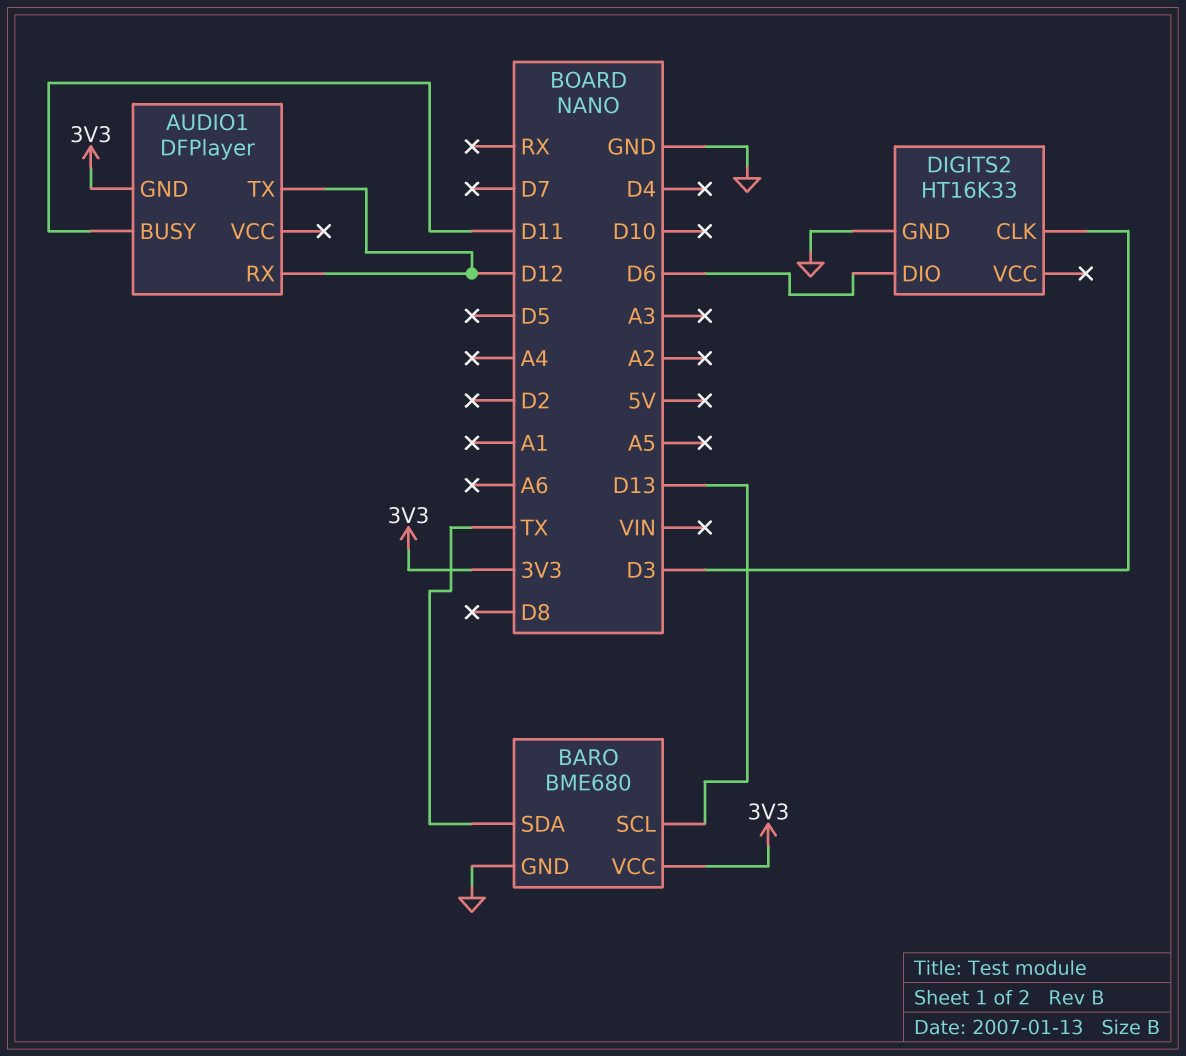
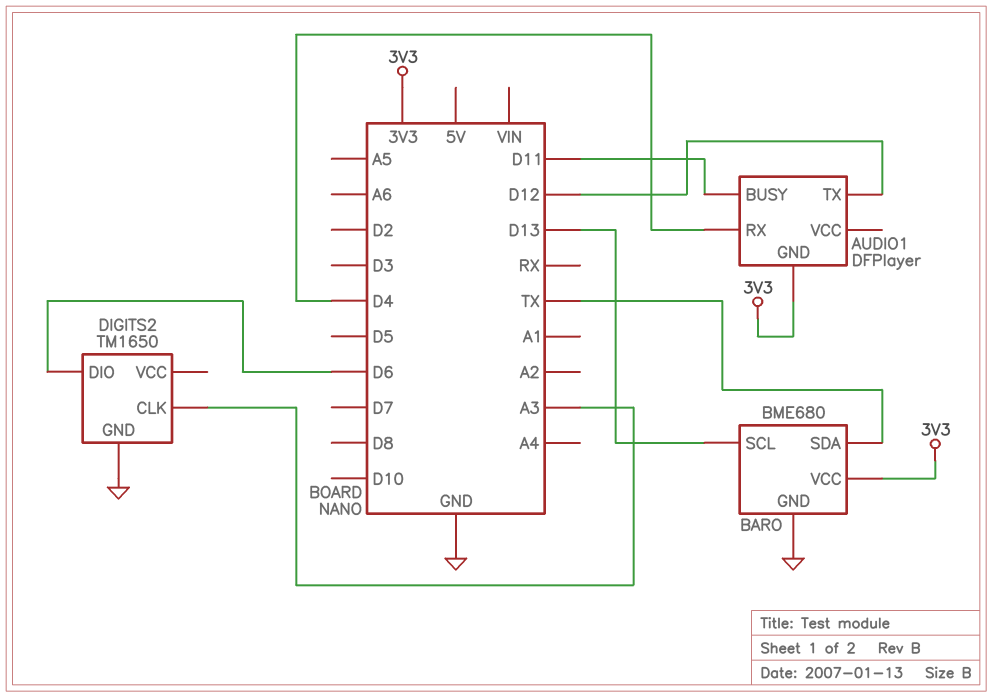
AUDIO1 pin RX: D12 -> D4
DIGITS2: HT16K33 -> TM1650
DIGITS2 pin CLK: D3 -> A3

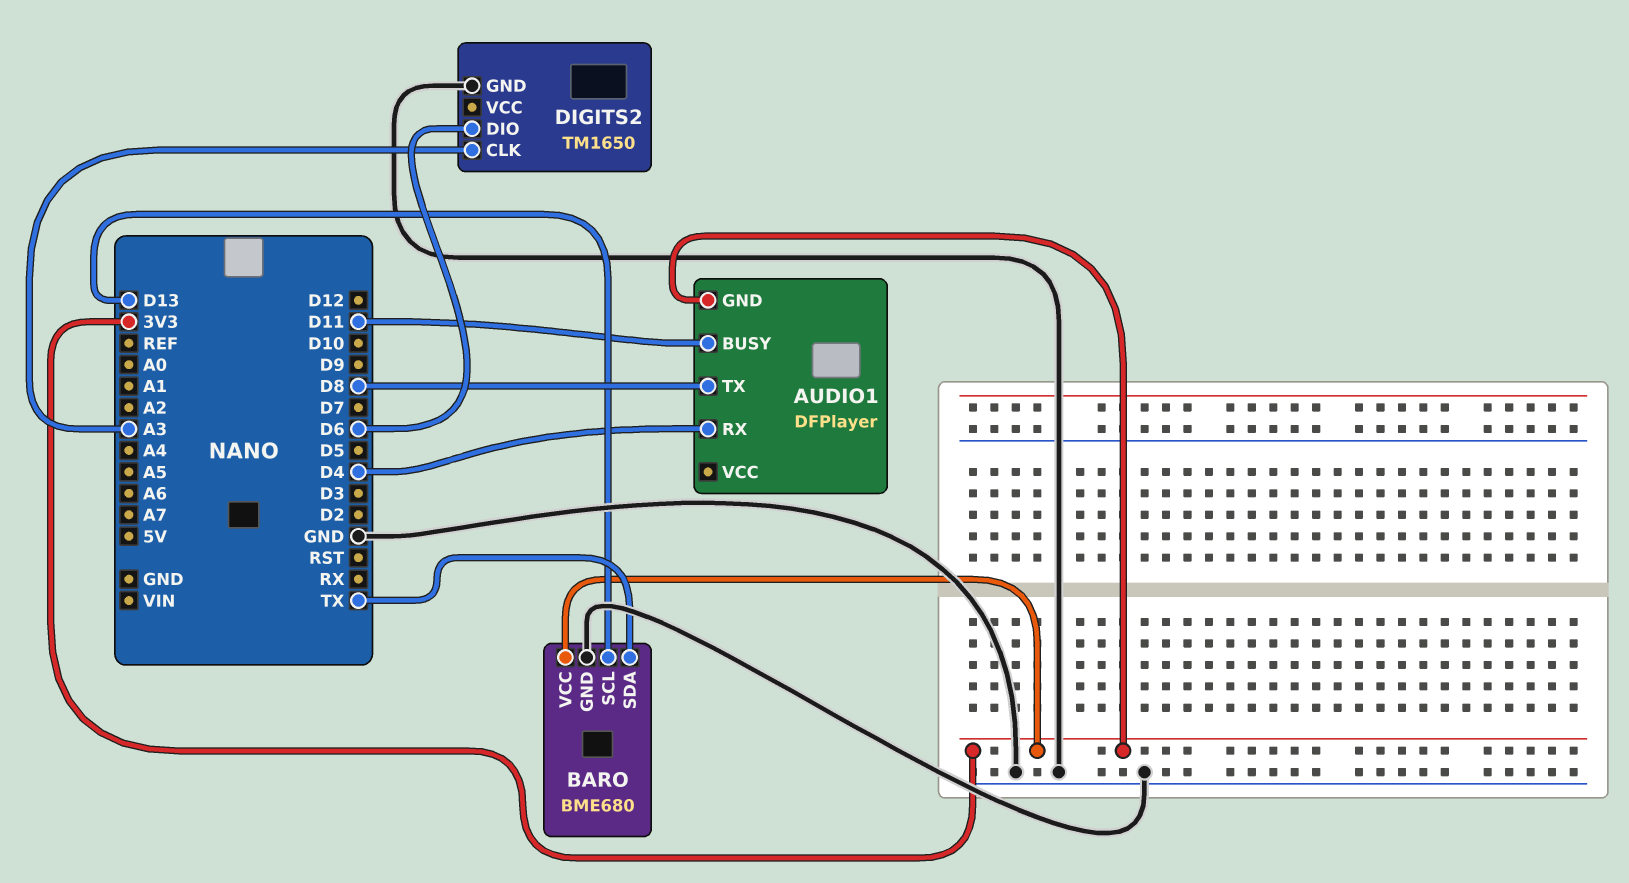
AUDIO1 pin TX: D12 -> D8

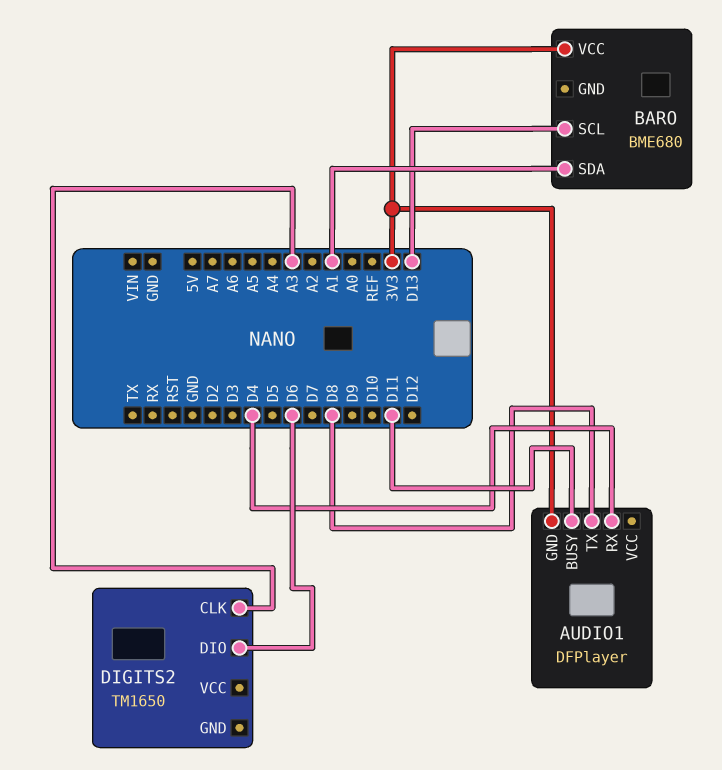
BARO pin GND: GND -> none
BARO pin SDA: TX -> A1
DIGITS2 pin GND: GND -> none

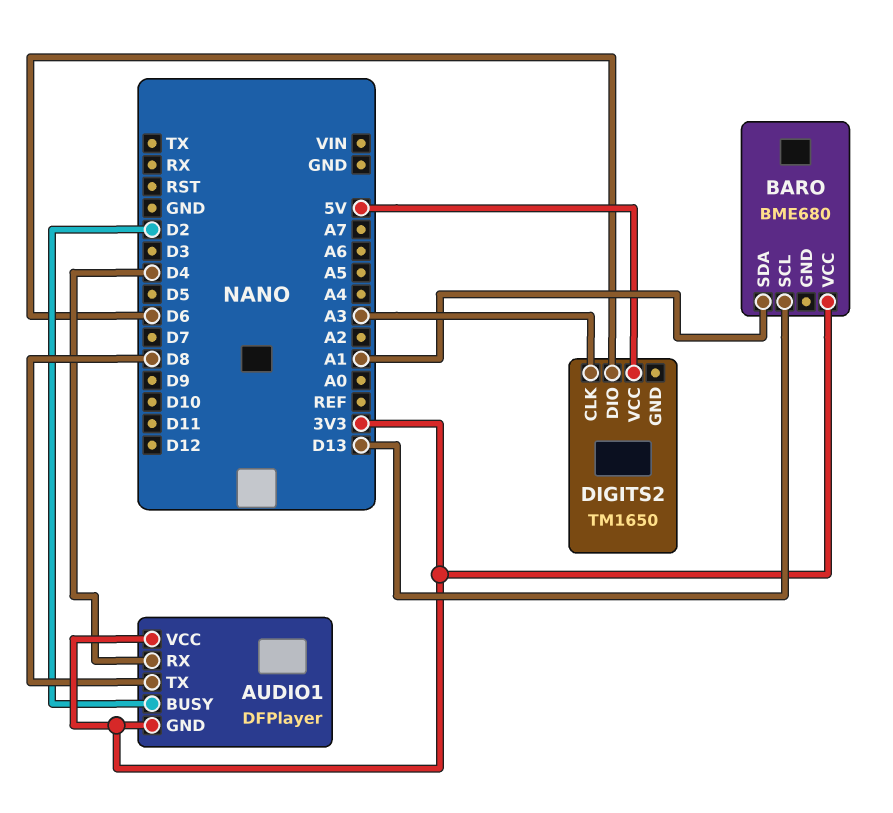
AUDIO1 pin BUSY: D11 -> D2
AUDIO1 pin VCC: none -> 3V3
DIGITS2 pin VCC: none -> 5V

